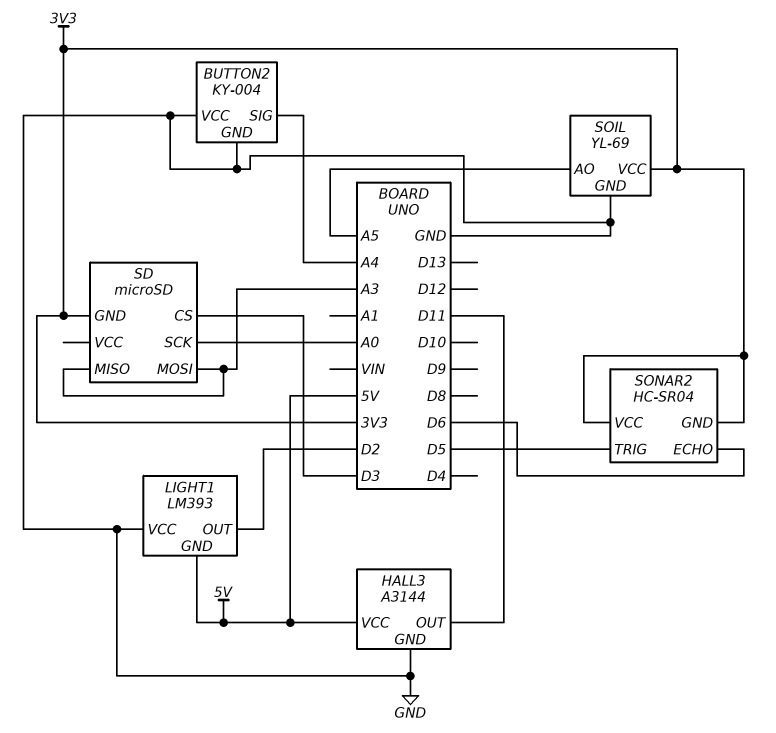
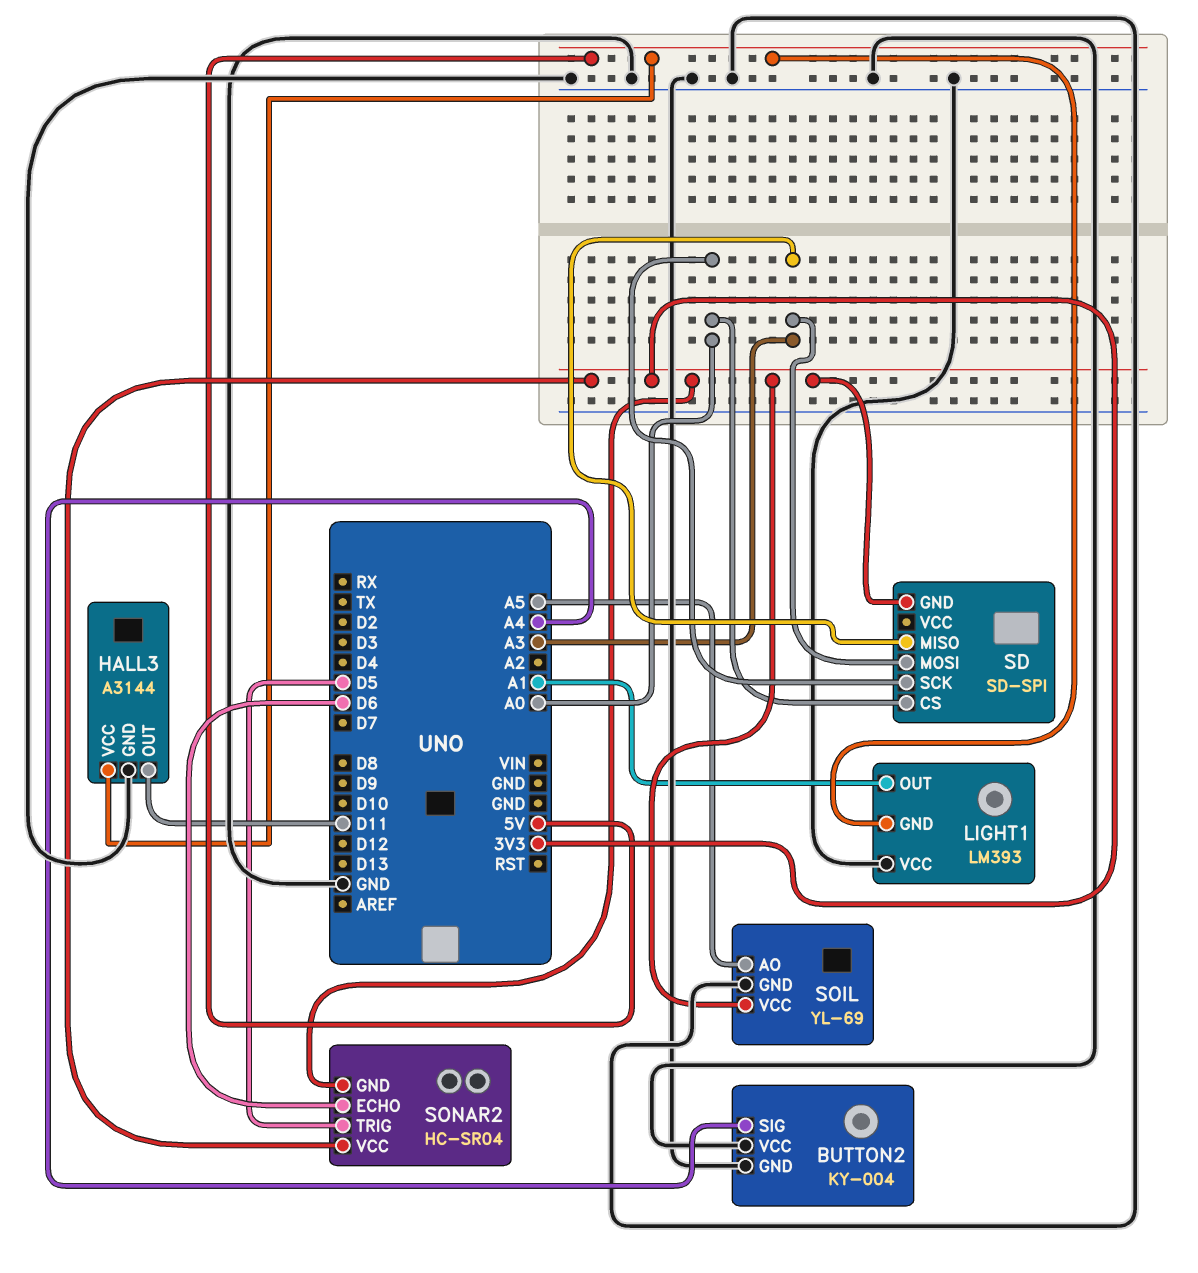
LIGHT1 pin OUT: D2 -> A1
SD: microSD -> SD-SPI
SD pin CS: D3 -> A0

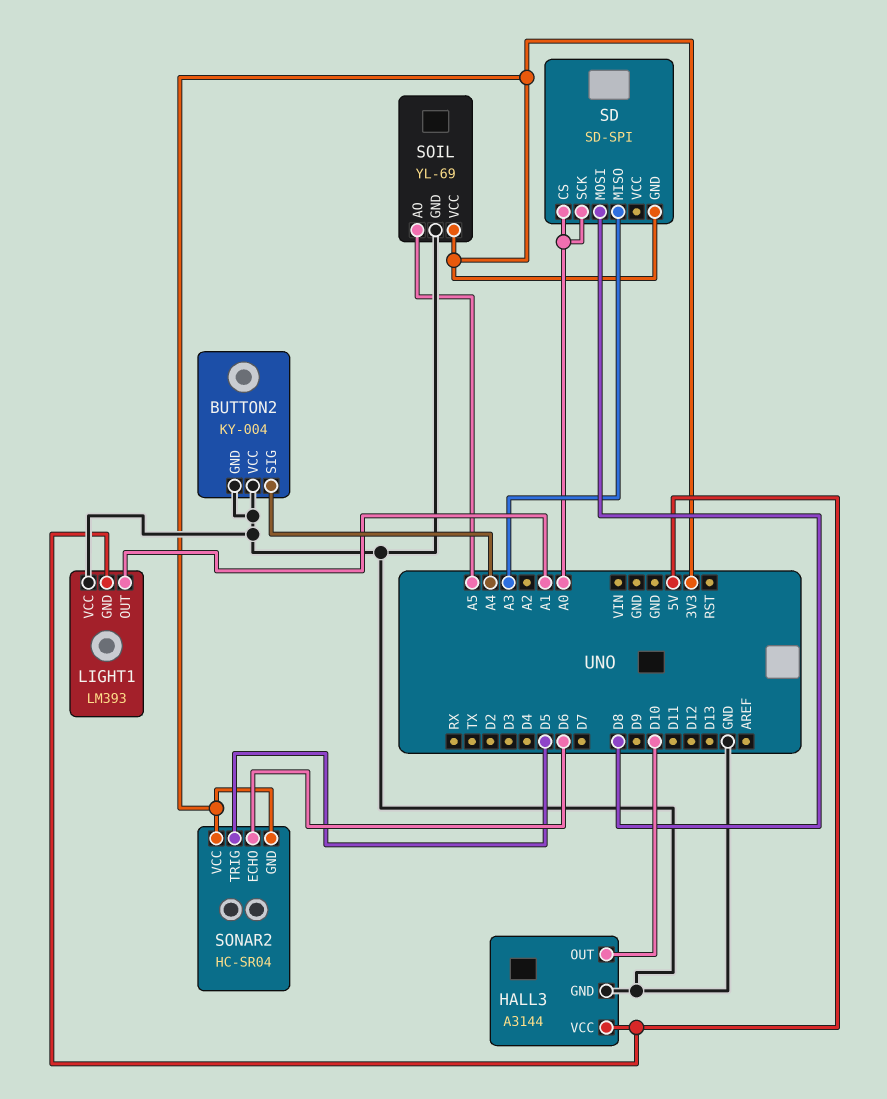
HALL3 pin OUT: D11 -> D10
SD pin MOSI: A3 -> D8

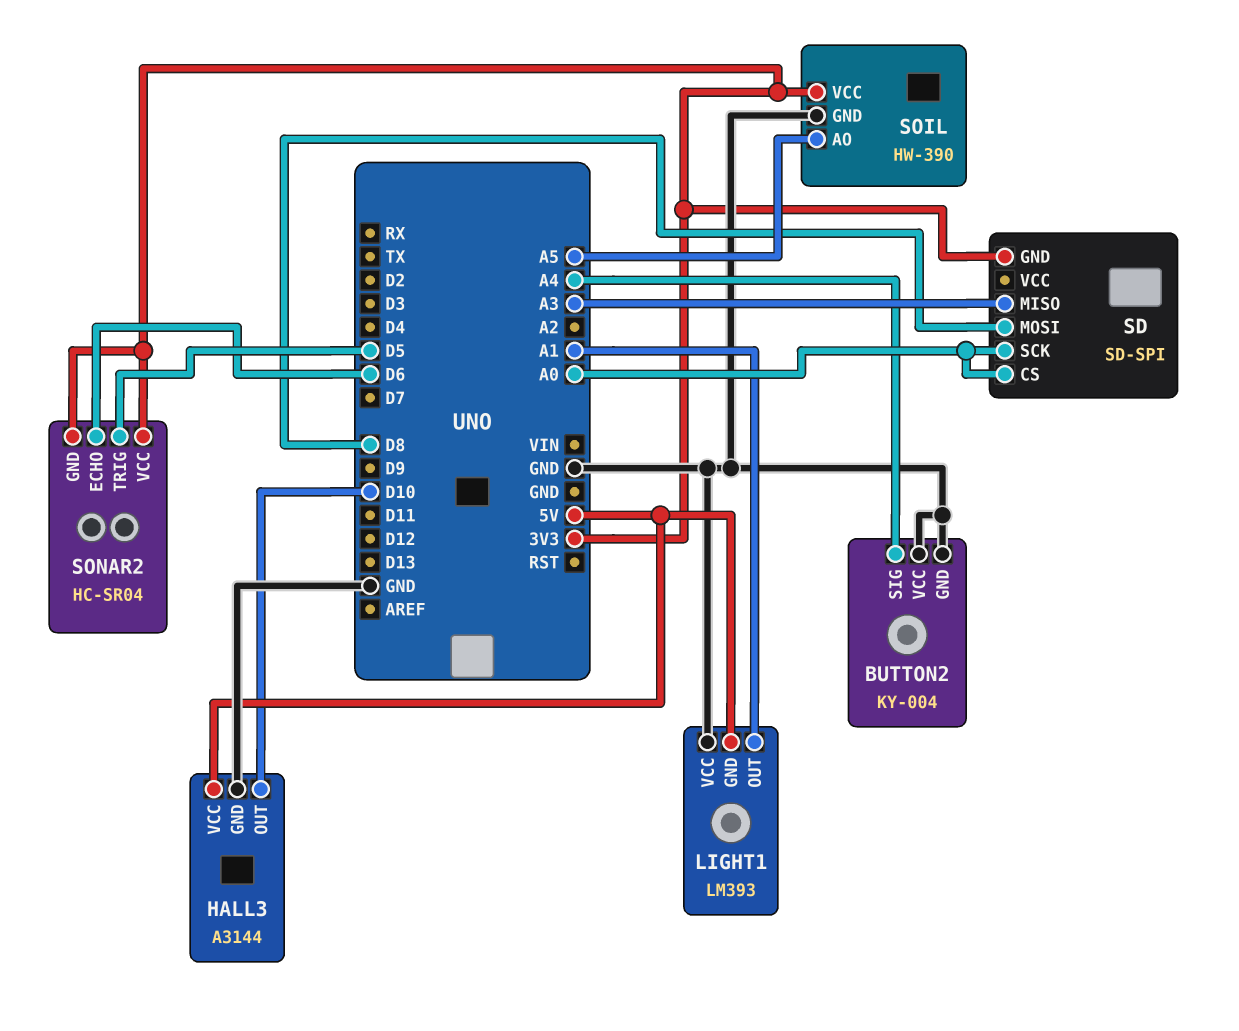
SOIL: YL-69 -> HW-390

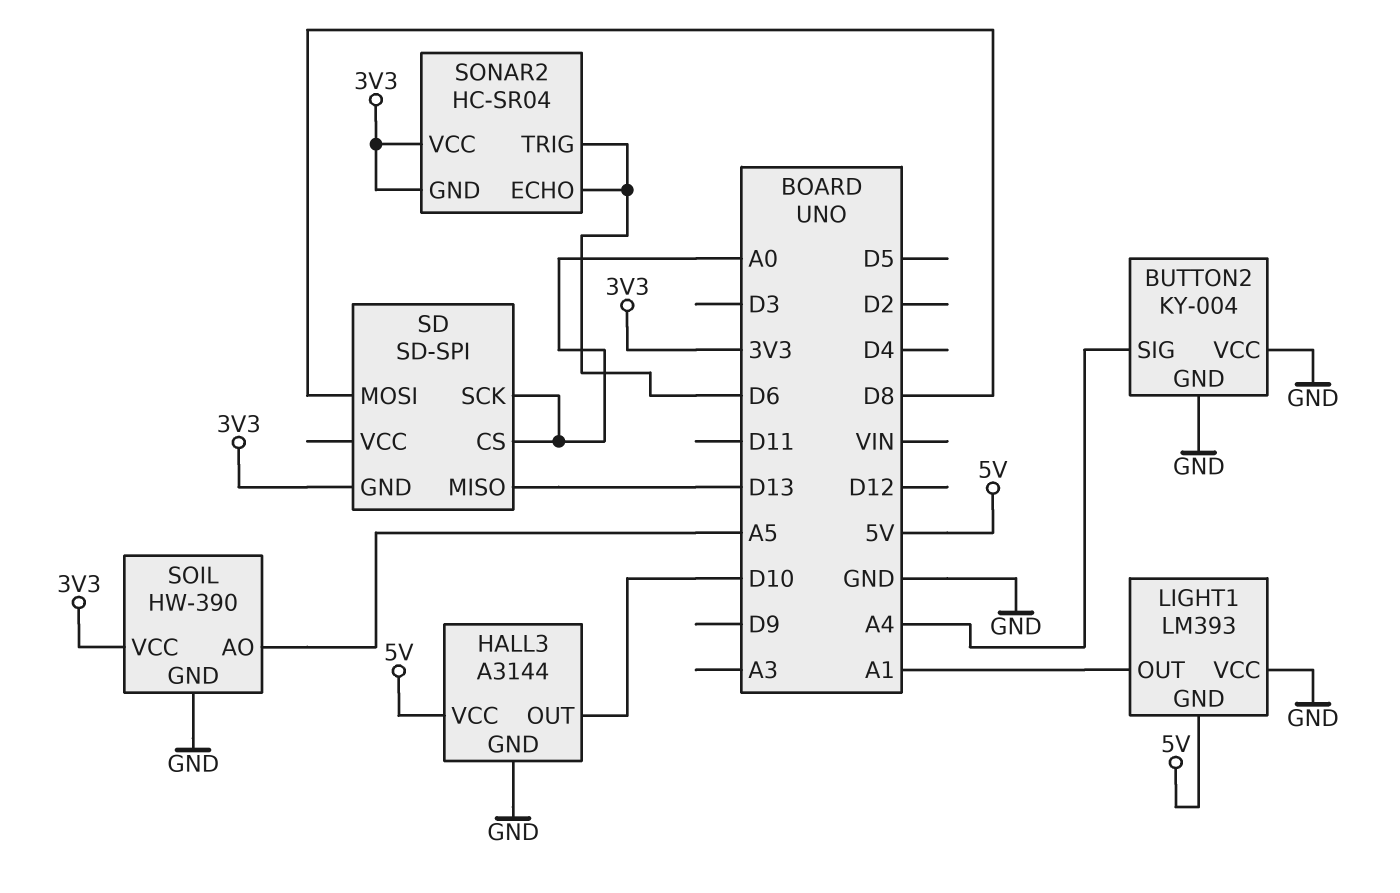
SD pin MISO: A3 -> D13
SONAR2 pin TRIG: D5 -> D6

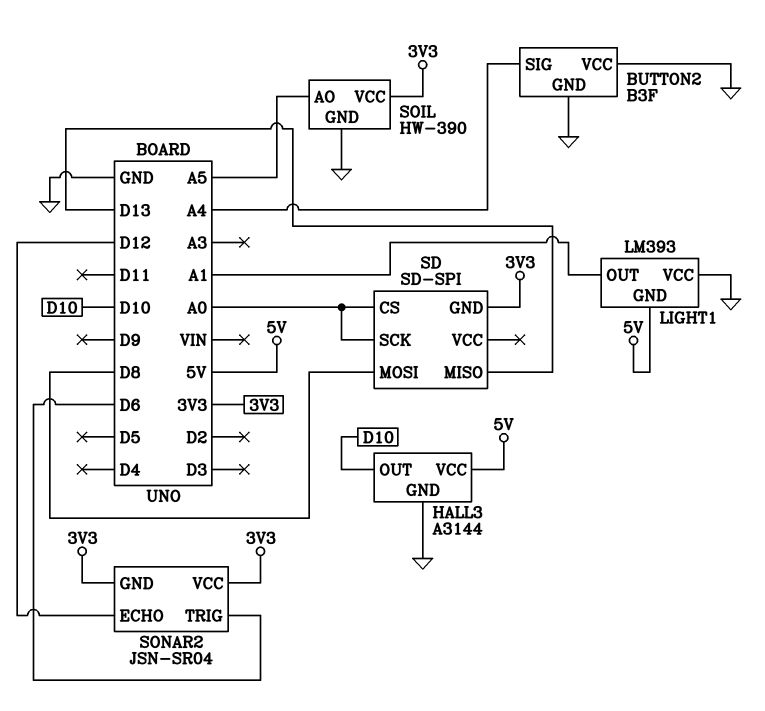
BUTTON2: KY-004 -> B3F
SONAR2: HC-SR04 -> JSN-SR04
SONAR2 pin ECHO: D6 -> D12

